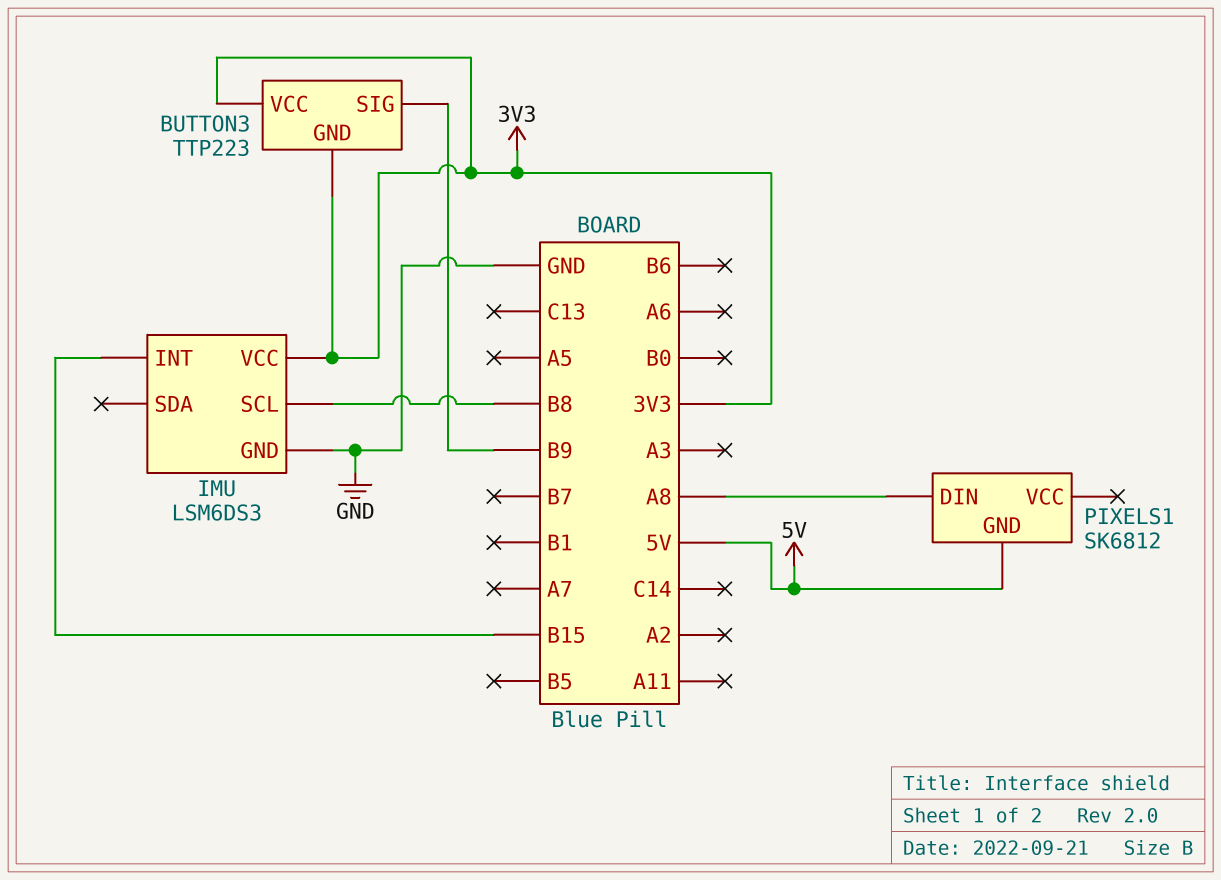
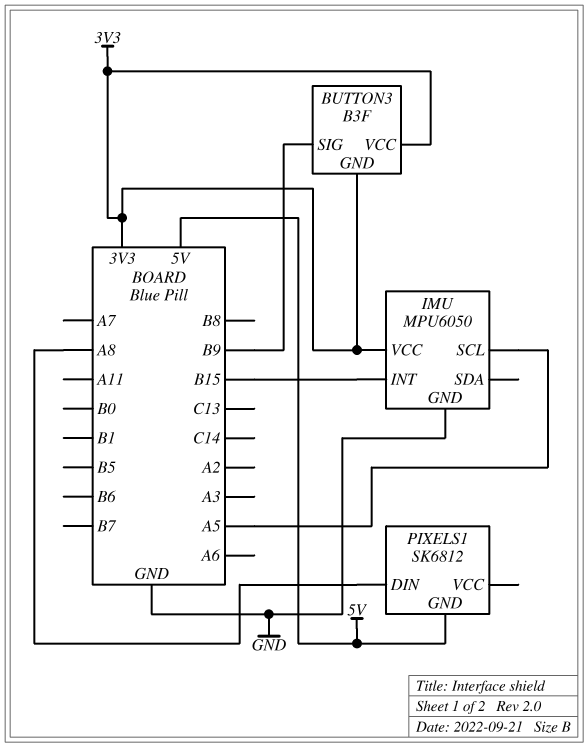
BUTTON3: TTP223 -> B3F
IMU: LSM6DS3 -> MPU6050
IMU pin SCL: B8 -> A5

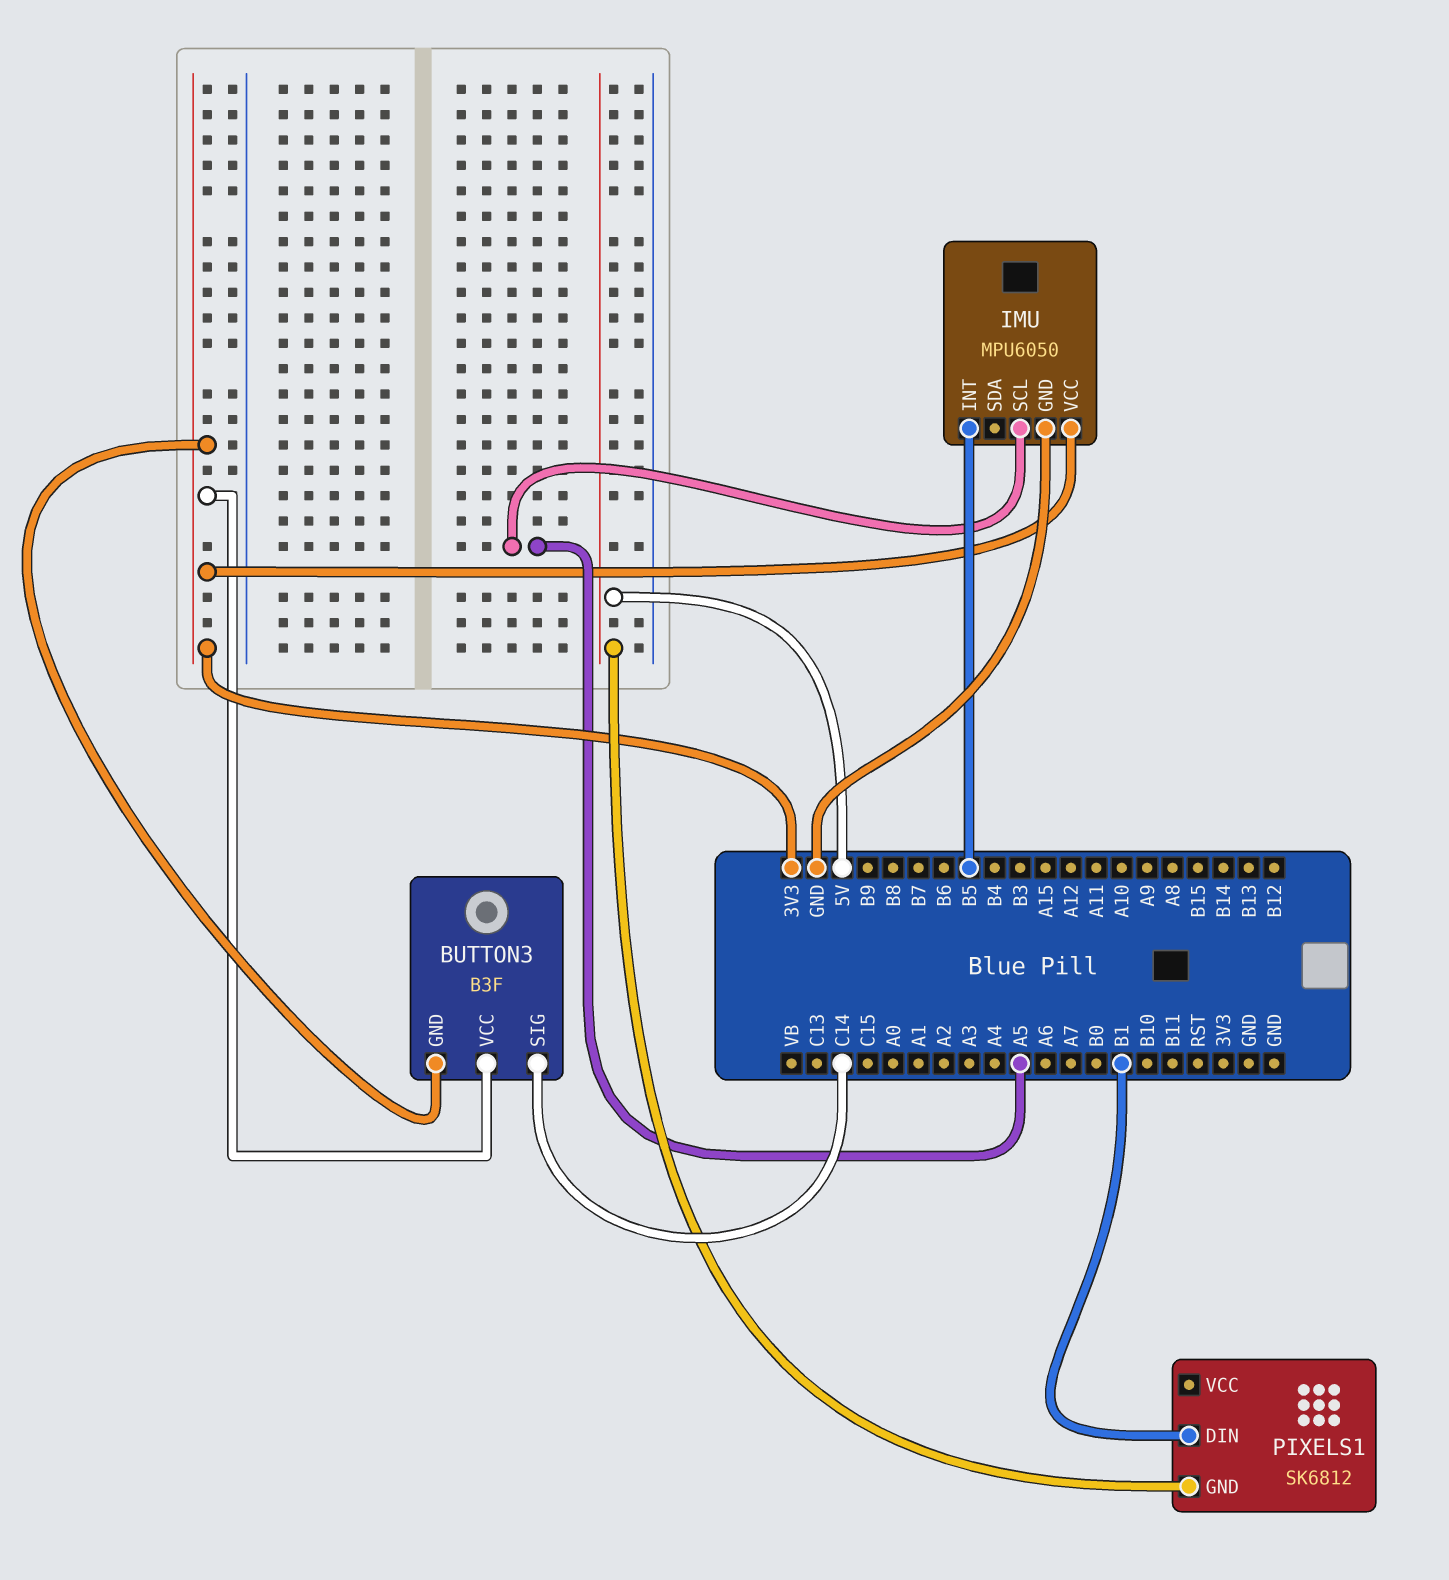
BUTTON3 pin SIG: B9 -> C14
IMU pin INT: B15 -> B5
PIXELS1 pin DIN: A8 -> B1

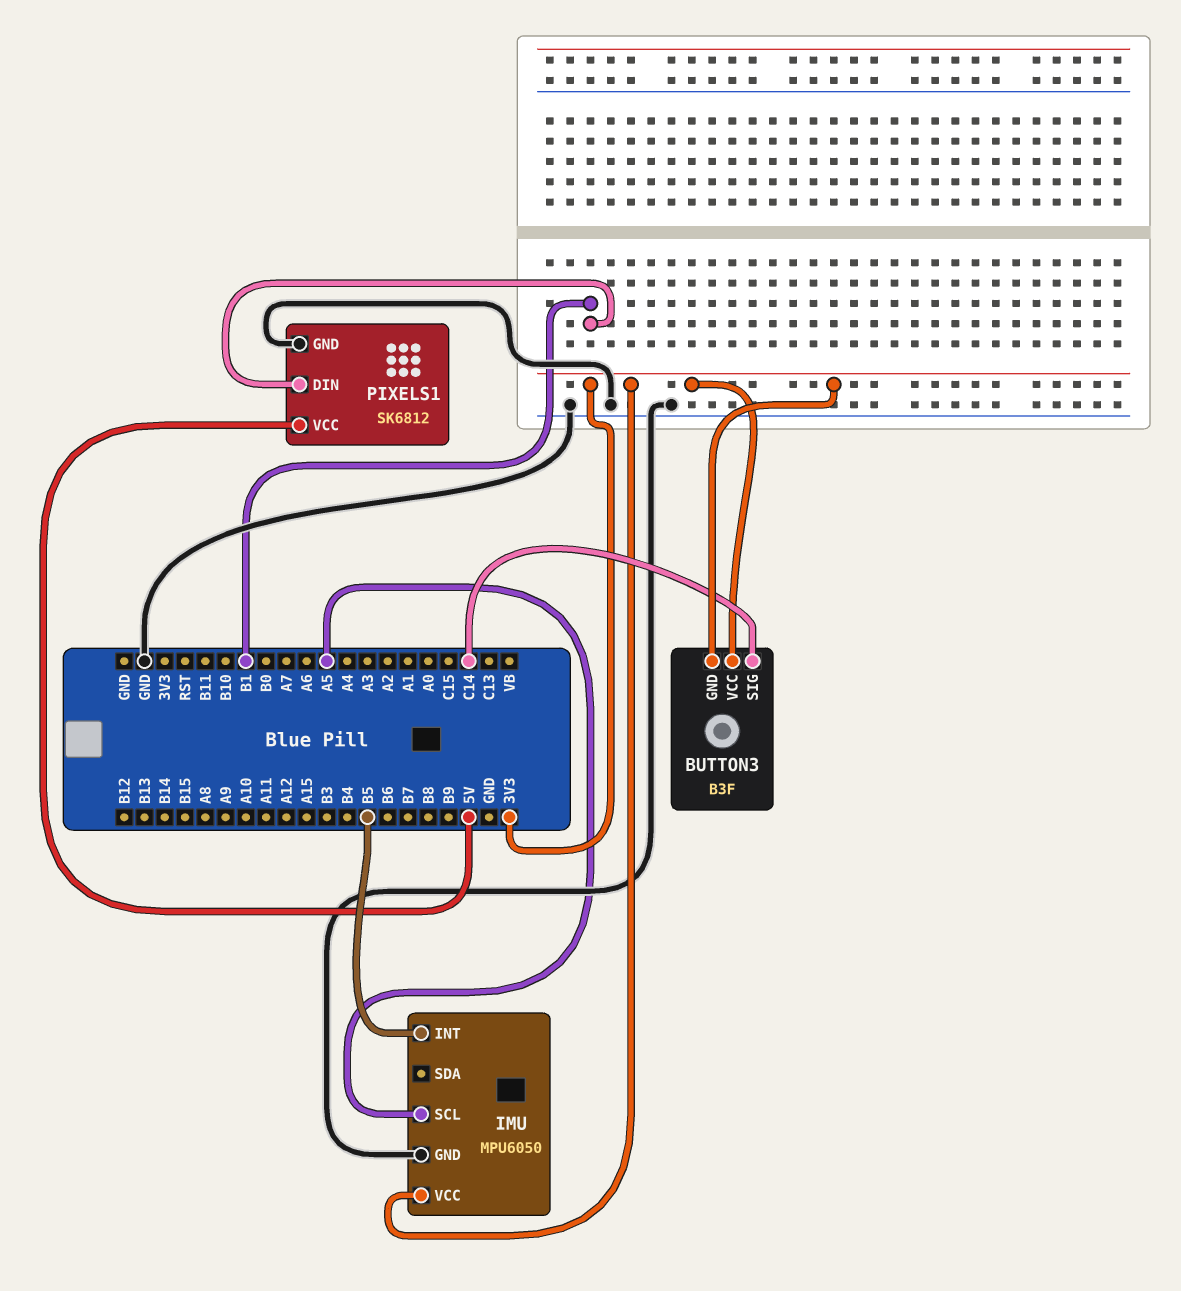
PIXELS1 pin GND: 5V -> GND
PIXELS1 pin VCC: none -> 5V

